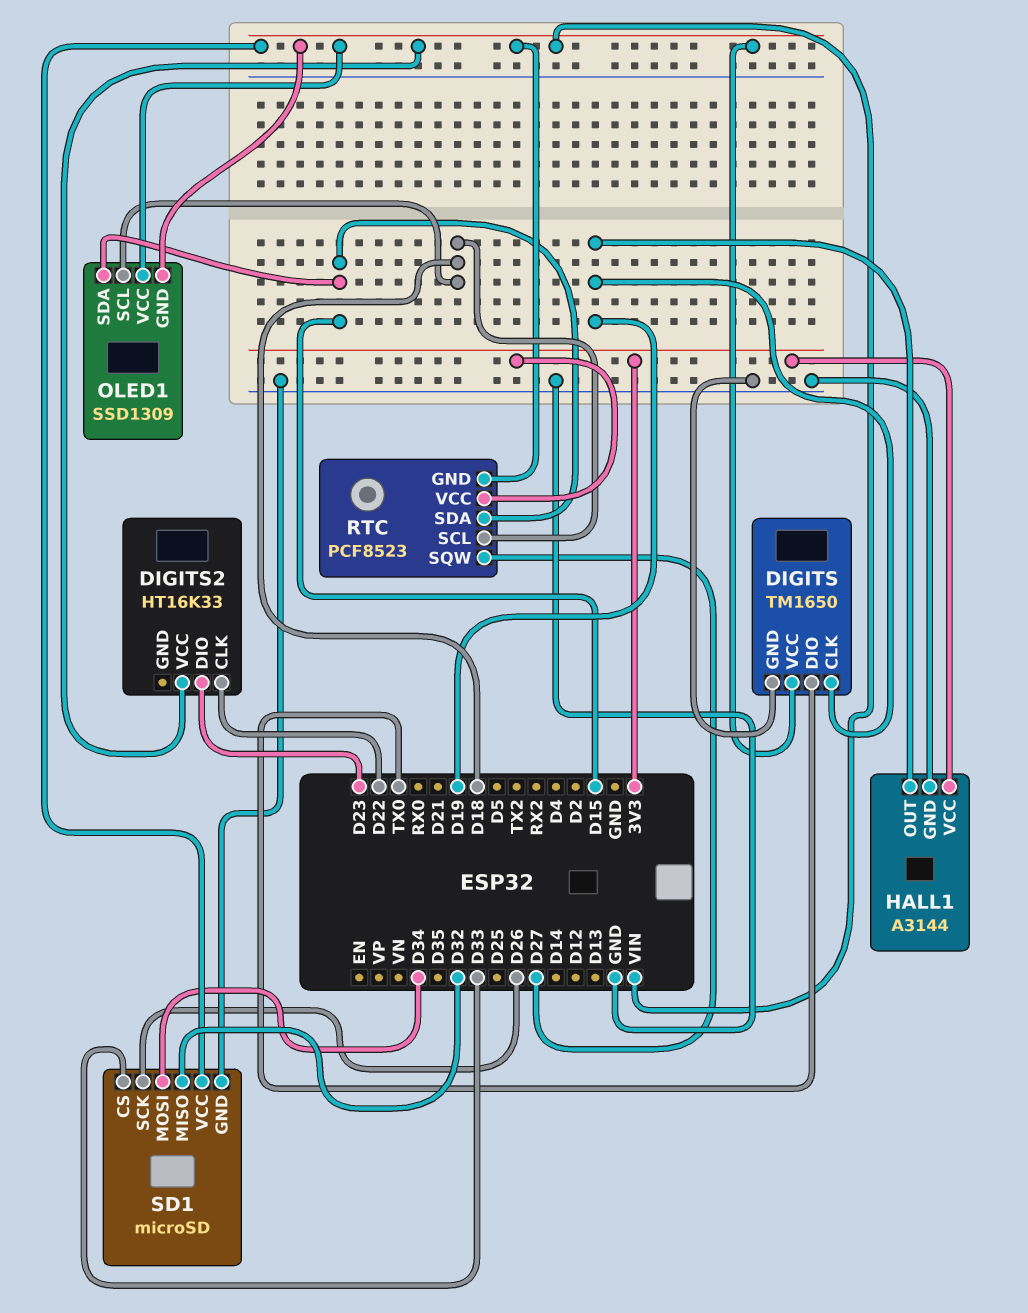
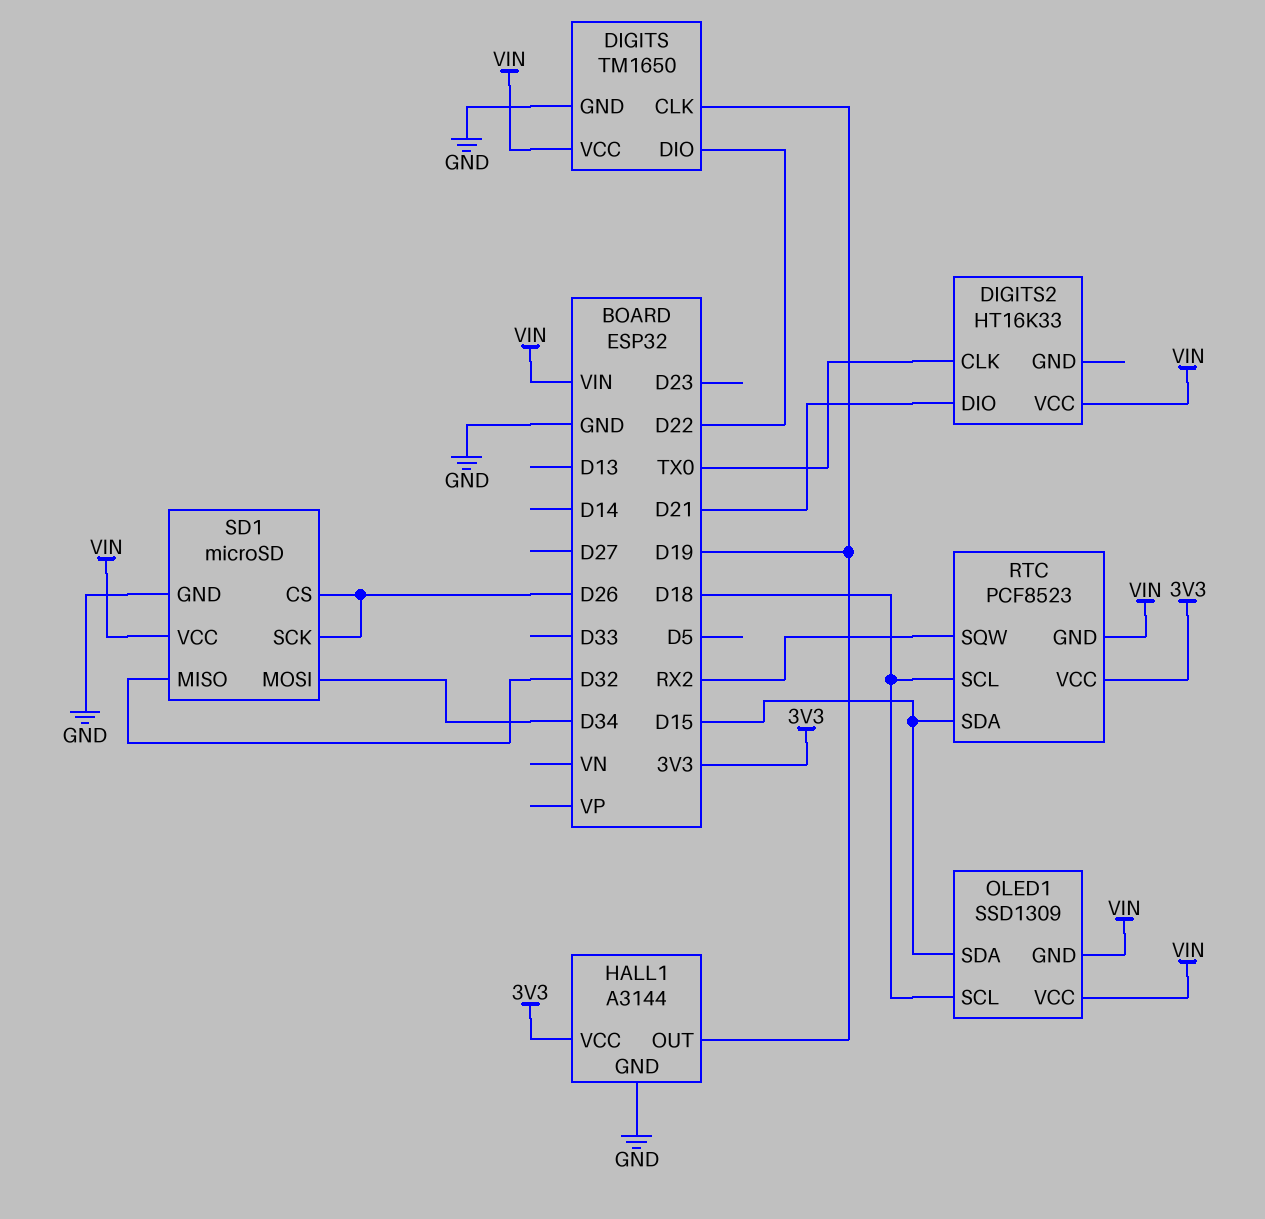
DIGITS pin DIO: TX0 -> D22
DIGITS2 pin CLK: D22 -> TX0
DIGITS2 pin DIO: D23 -> D21
RTC pin SQW: D27 -> RX2
SD1 pin CS: D33 -> D26

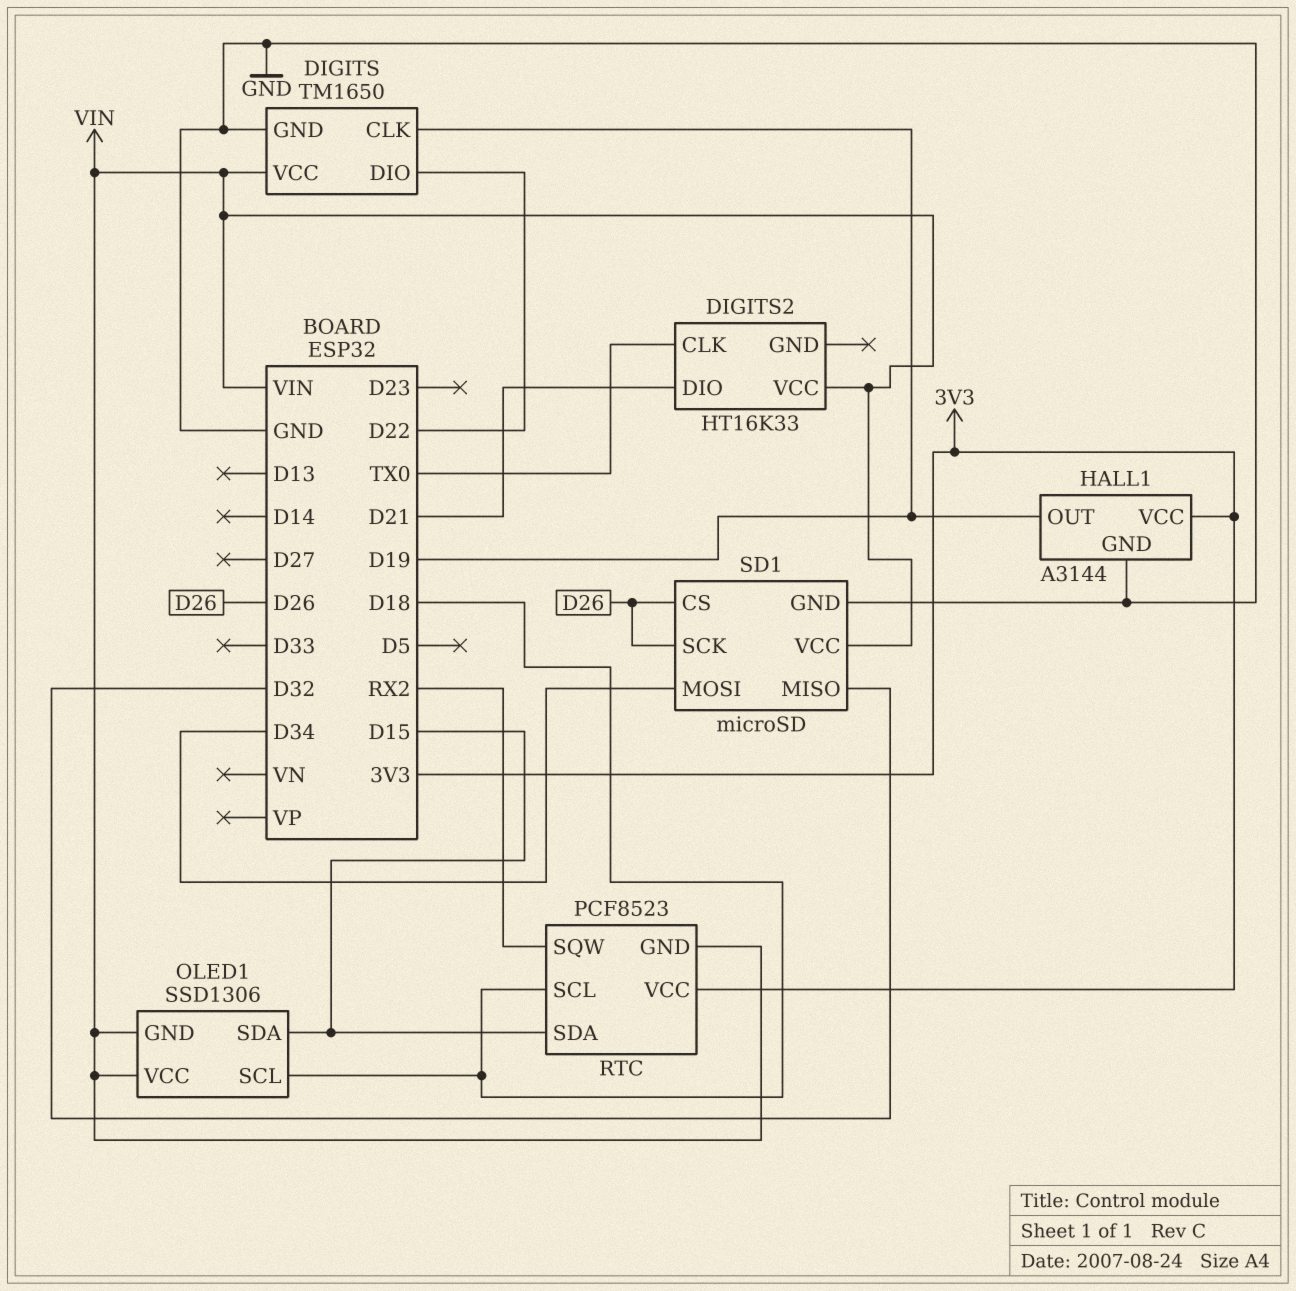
OLED1: SSD1309 -> SSD1306

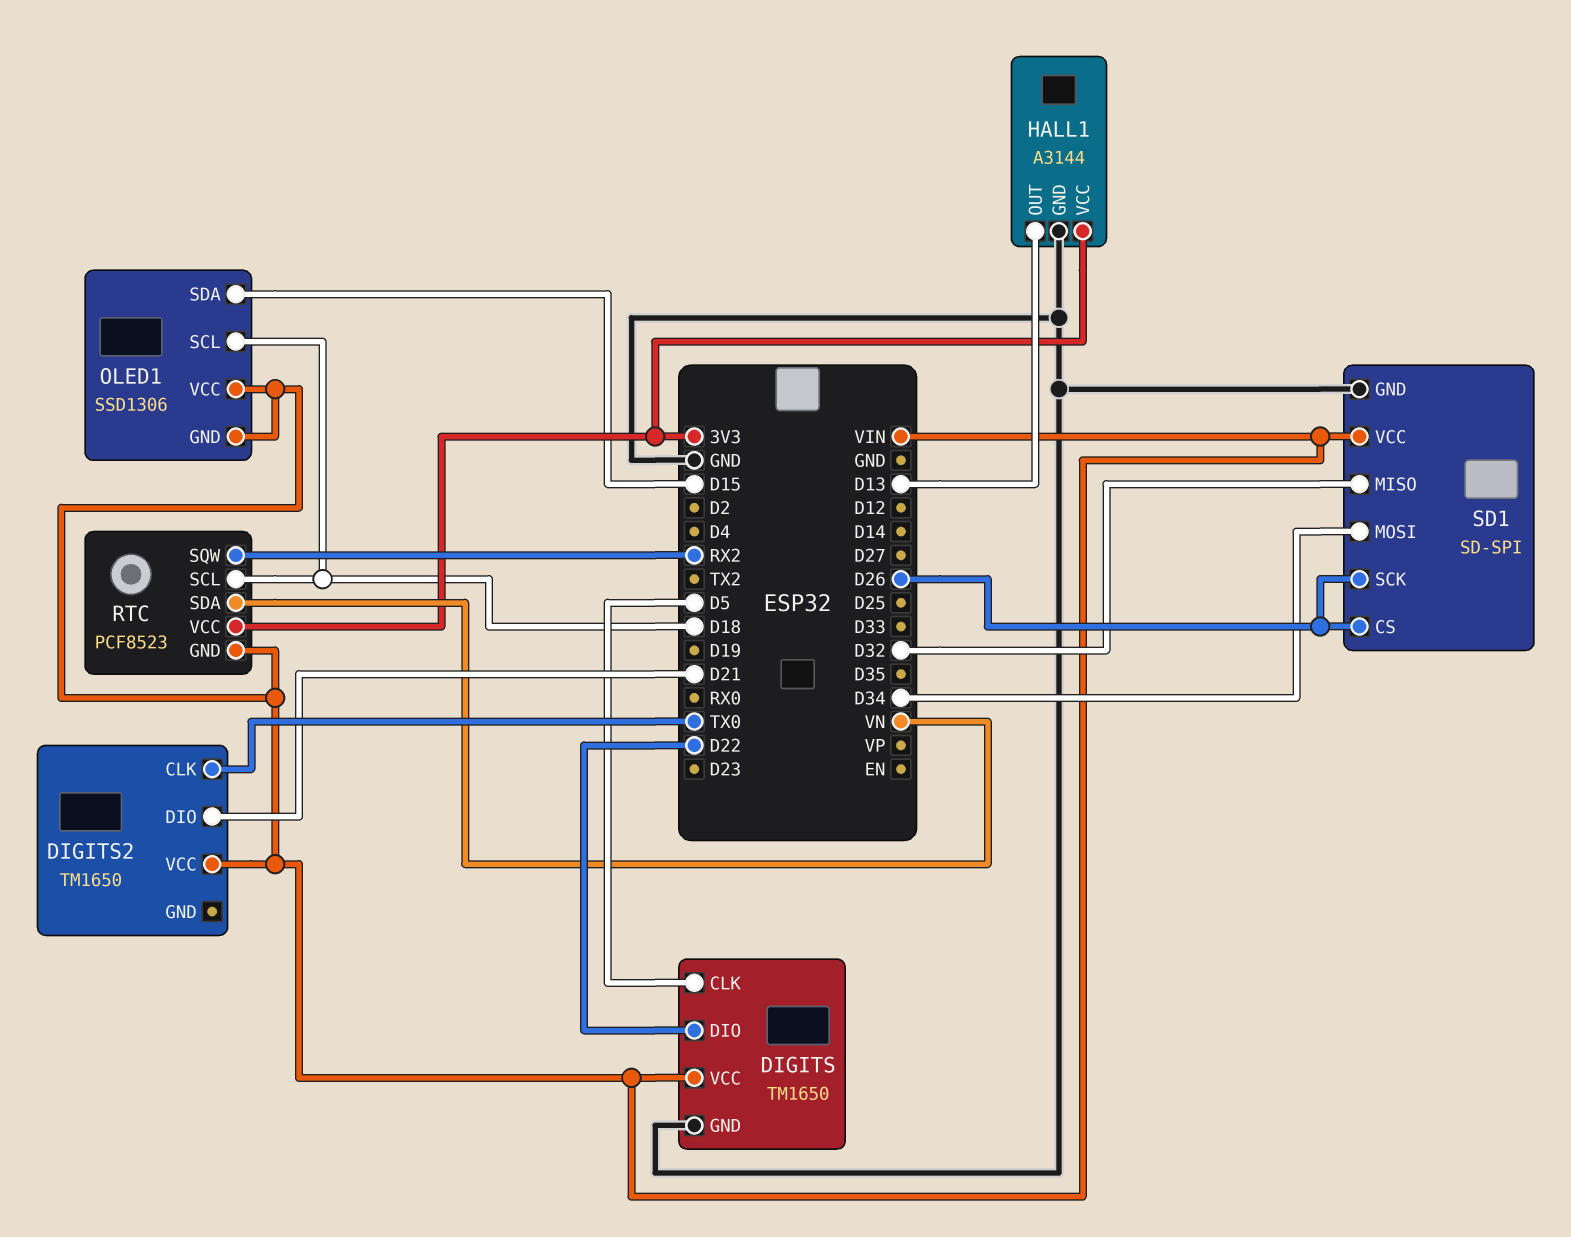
DIGITS pin CLK: D19 -> D5
DIGITS2: HT16K33 -> TM1650
HALL1 pin OUT: D19 -> D13
RTC pin SDA: D15 -> VN
SD1: microSD -> SD-SPI

